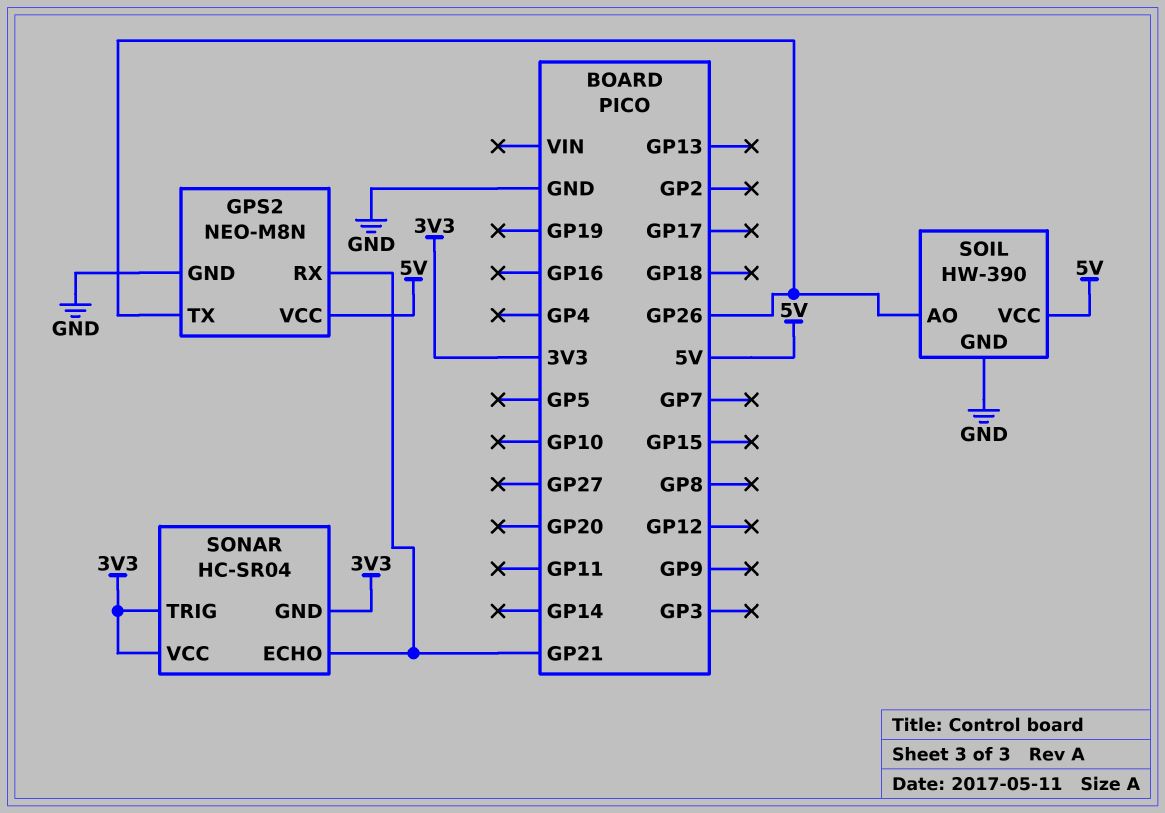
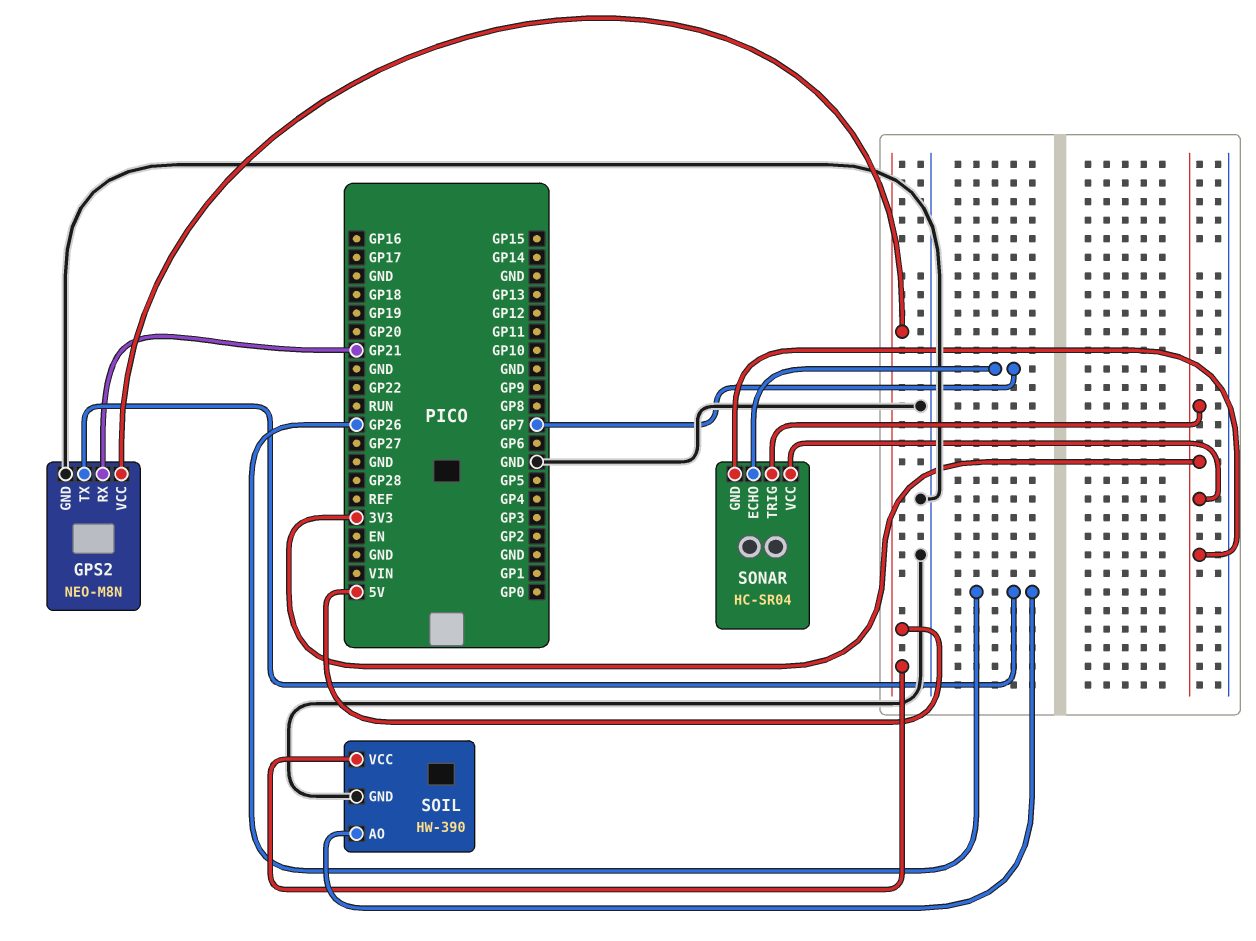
SONAR pin ECHO: GP21 -> GP7

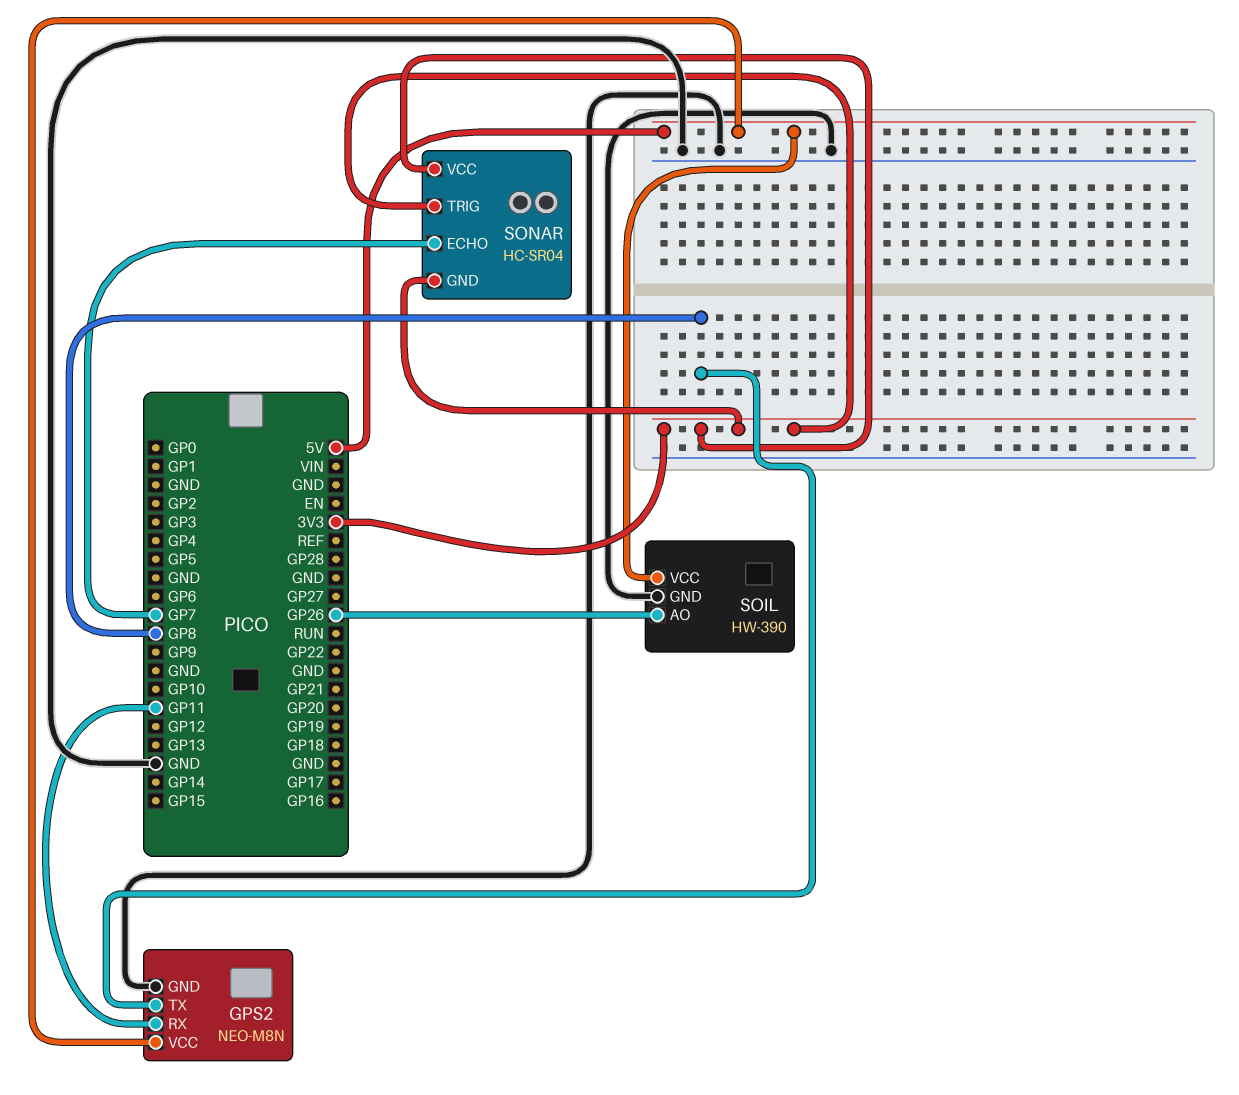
GPS2 pin RX: GP21 -> GP11
GPS2 pin TX: GP26 -> GP8

